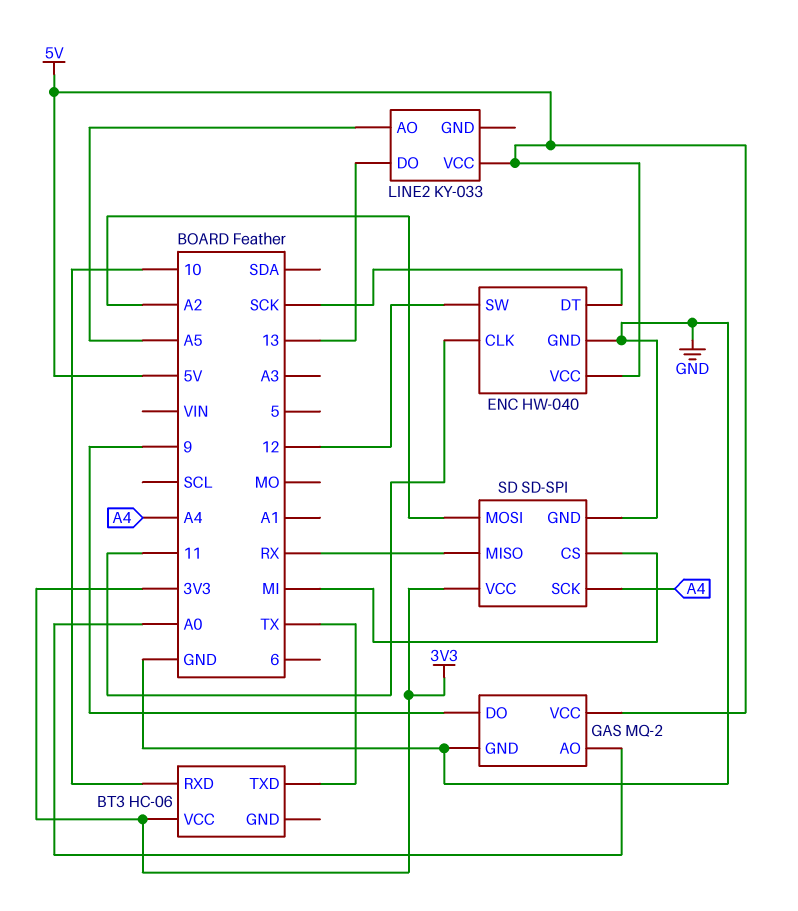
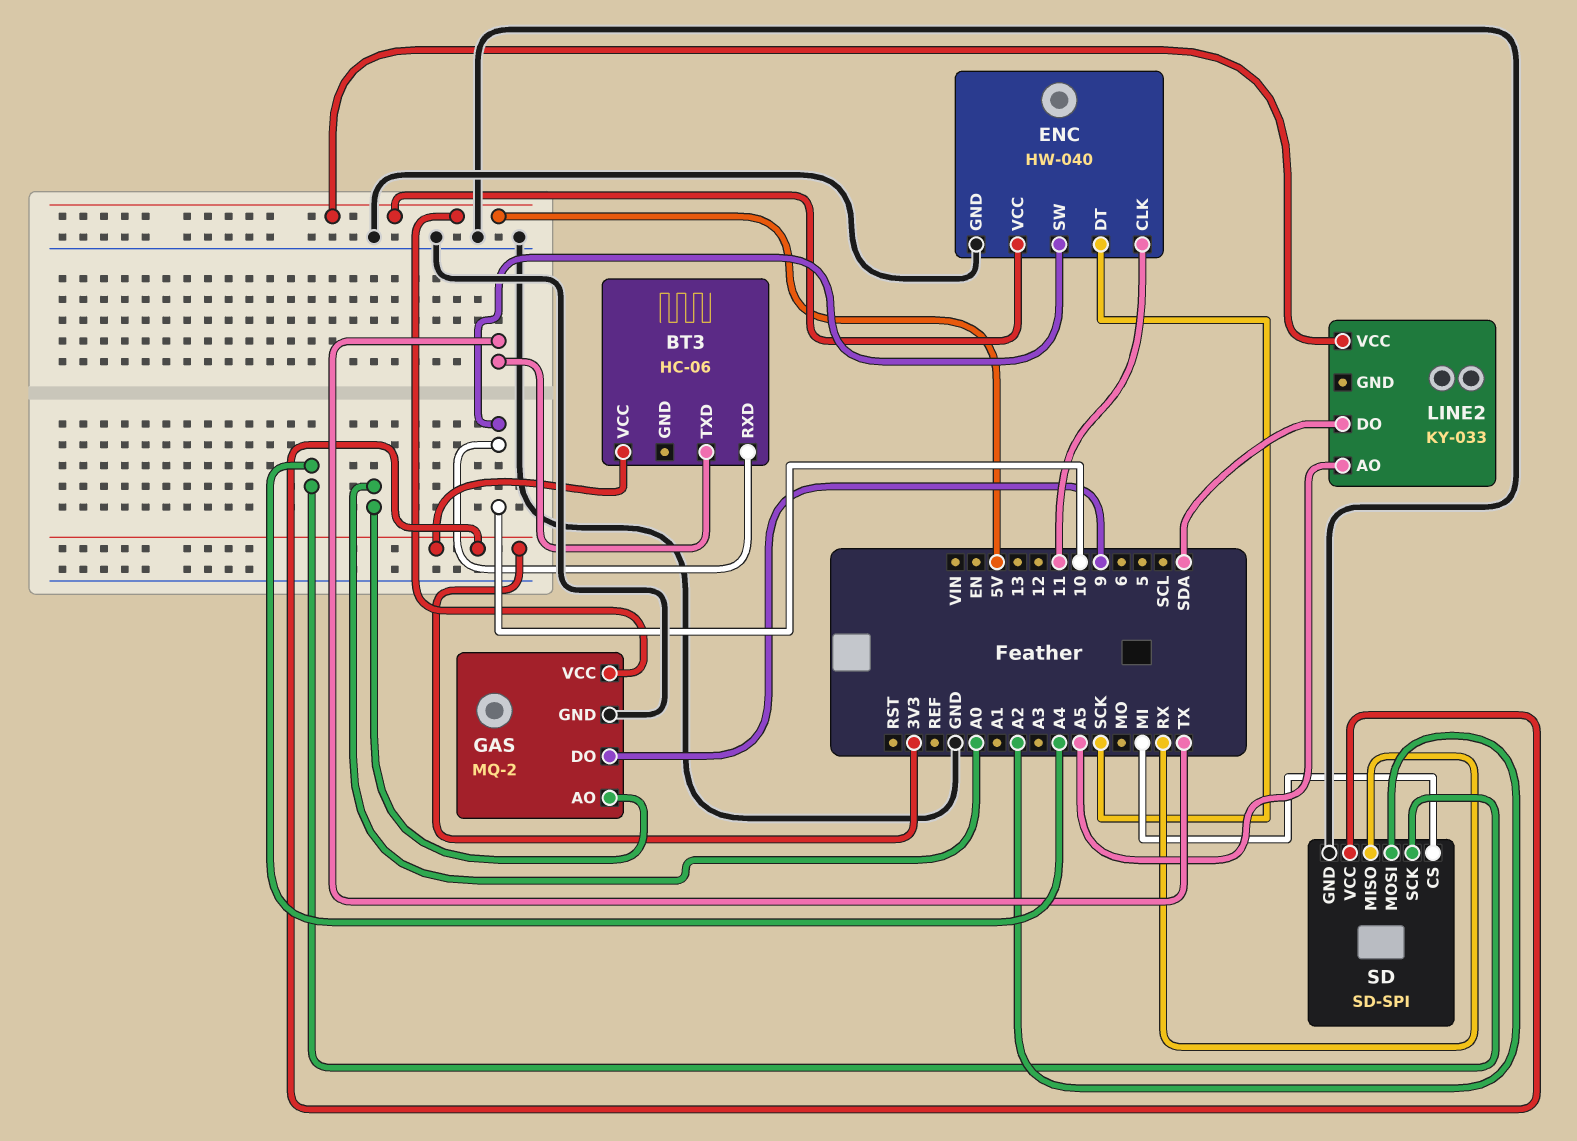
ENC pin SW: 12 -> 10
LINE2 pin DO: 13 -> SDA

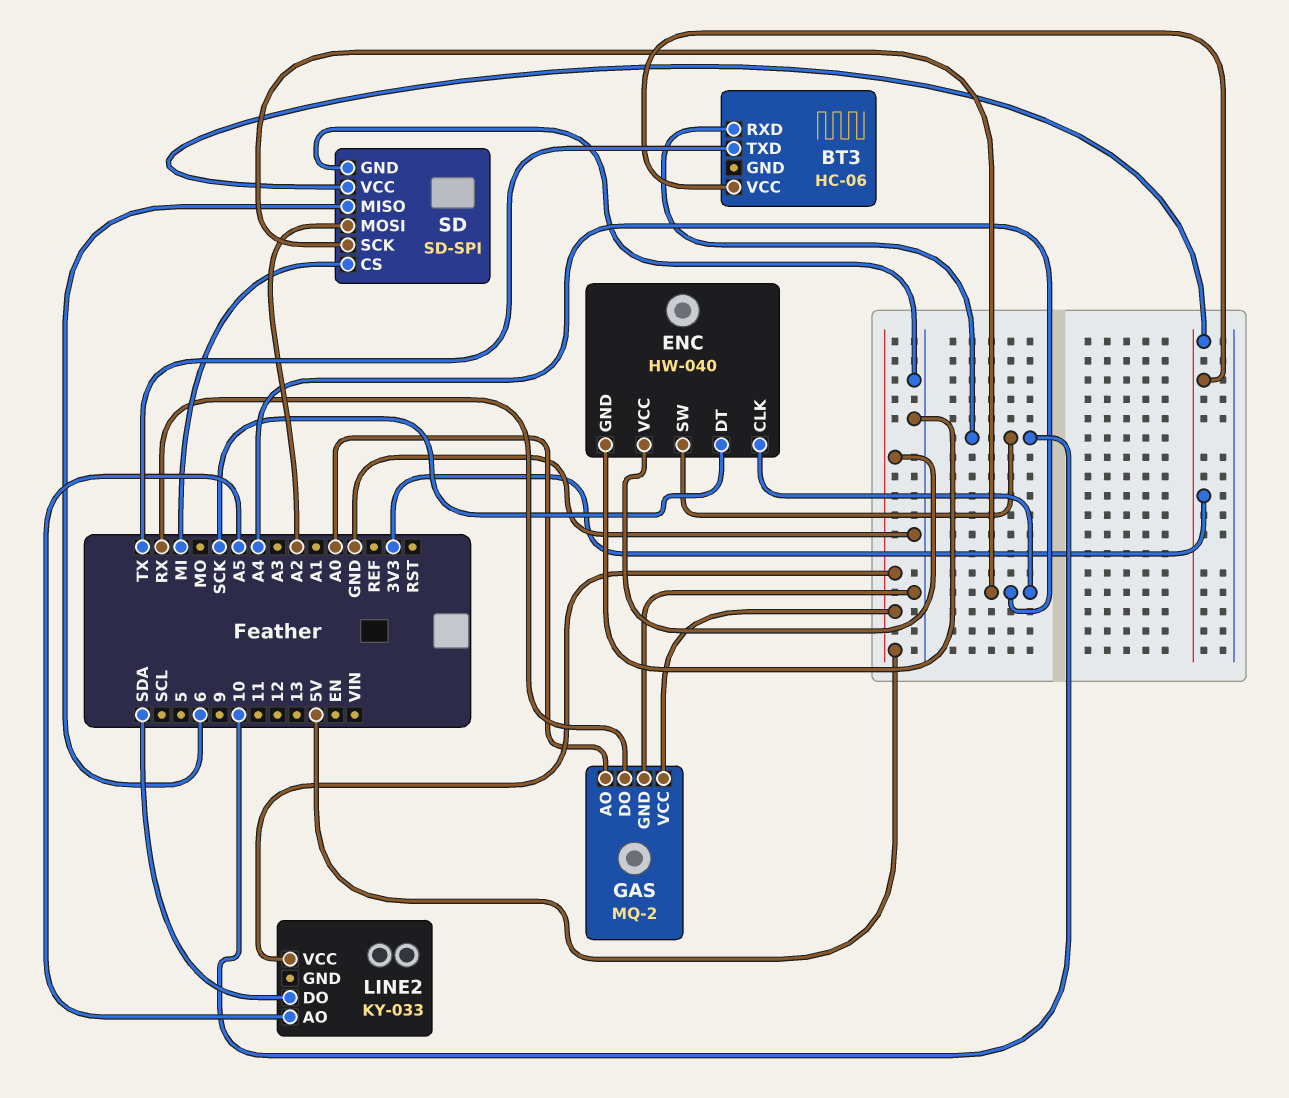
ENC pin CLK: 11 -> A4
GAS pin DO: 9 -> RX
SD pin MISO: RX -> 6

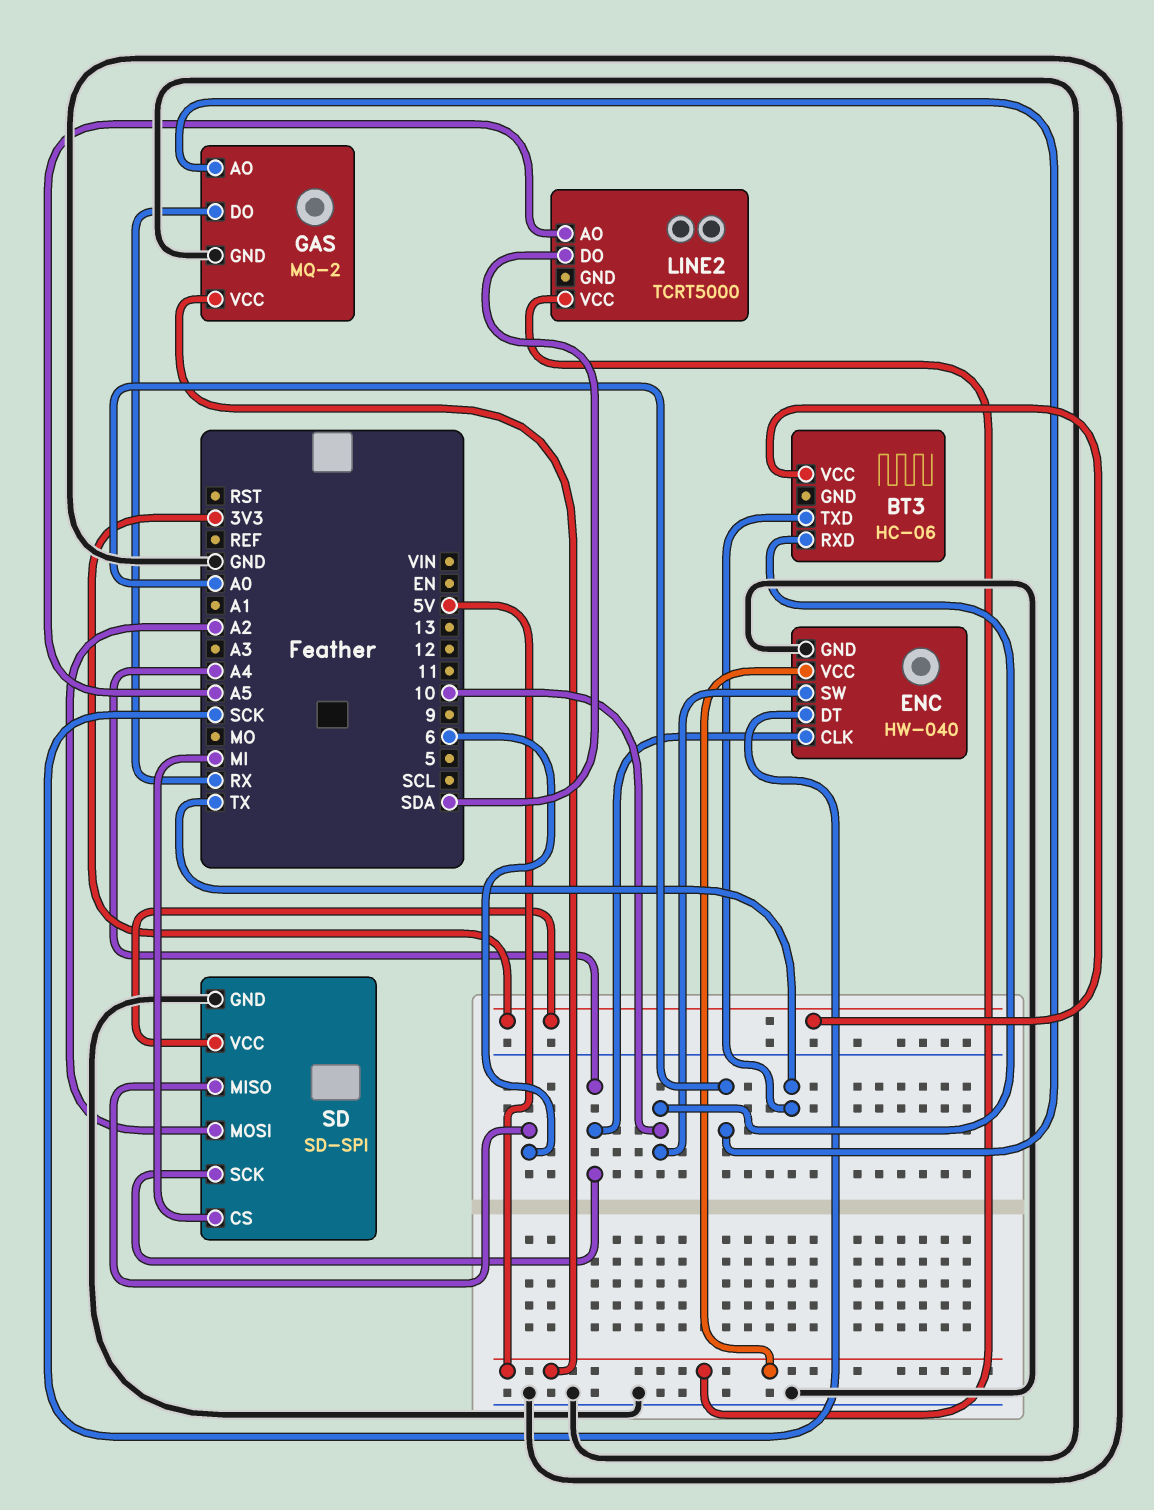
LINE2: KY-033 -> TCRT5000

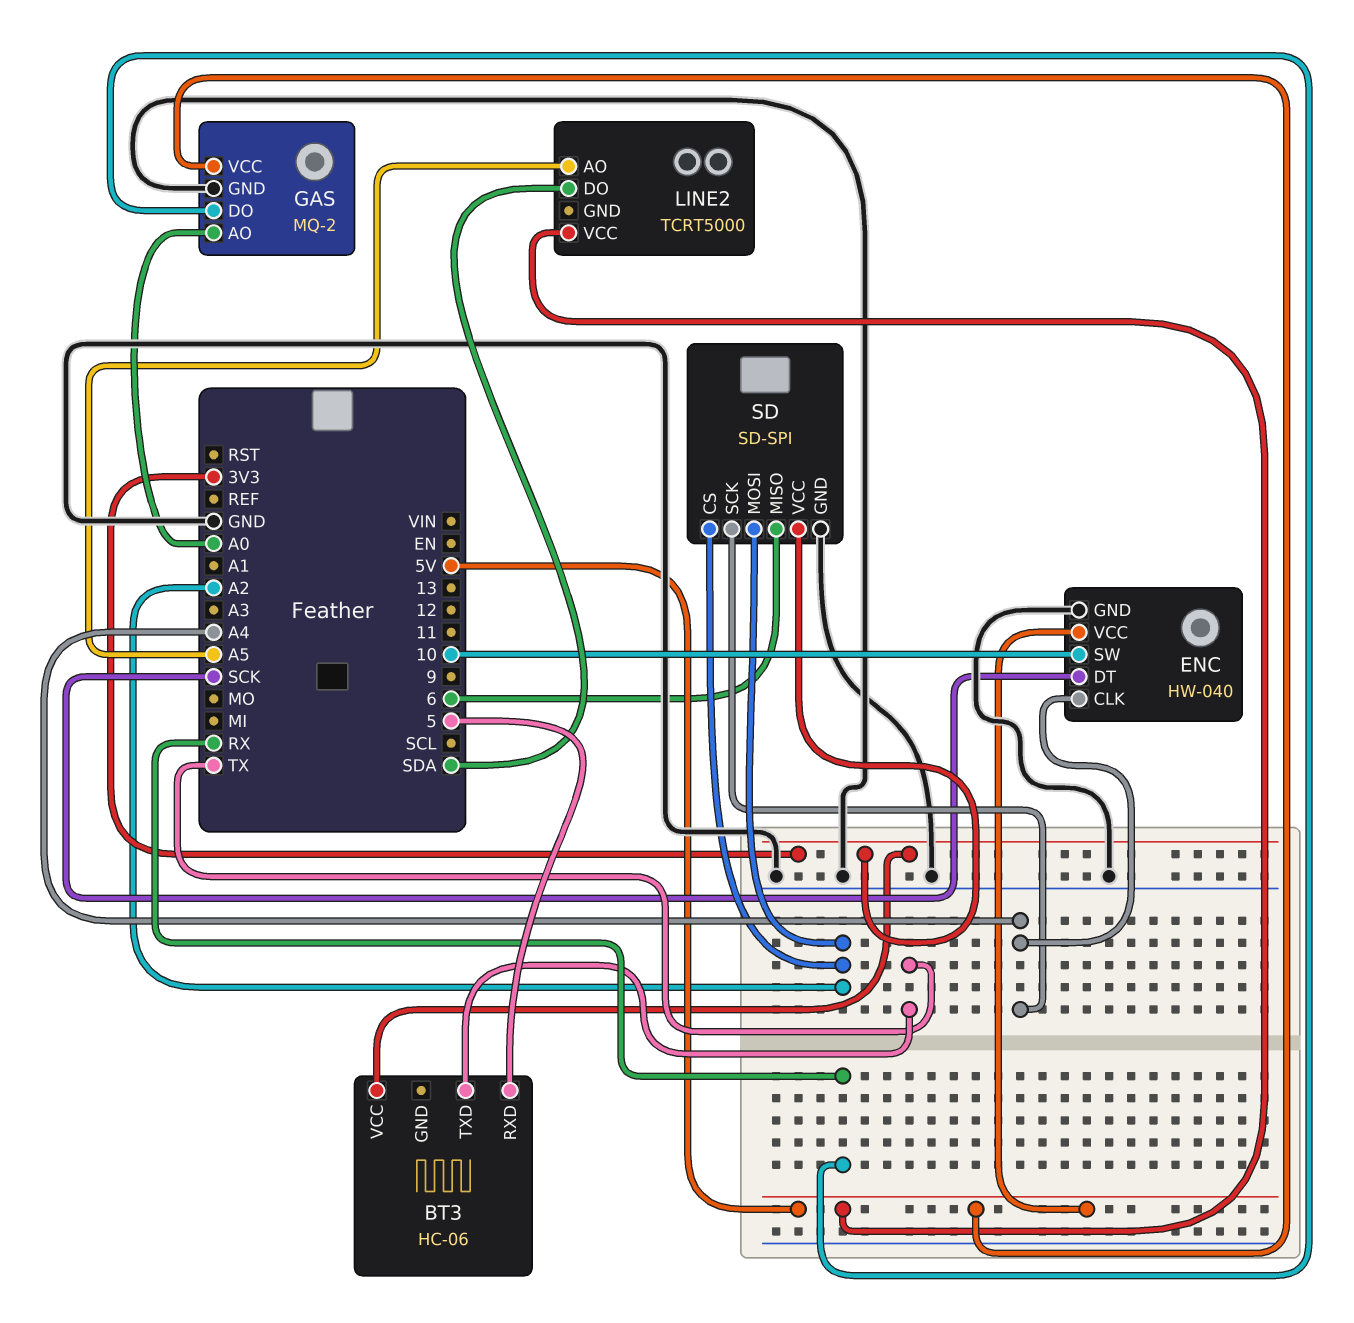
BT3 pin RXD: 10 -> 5
SD pin CS: MI -> A2

